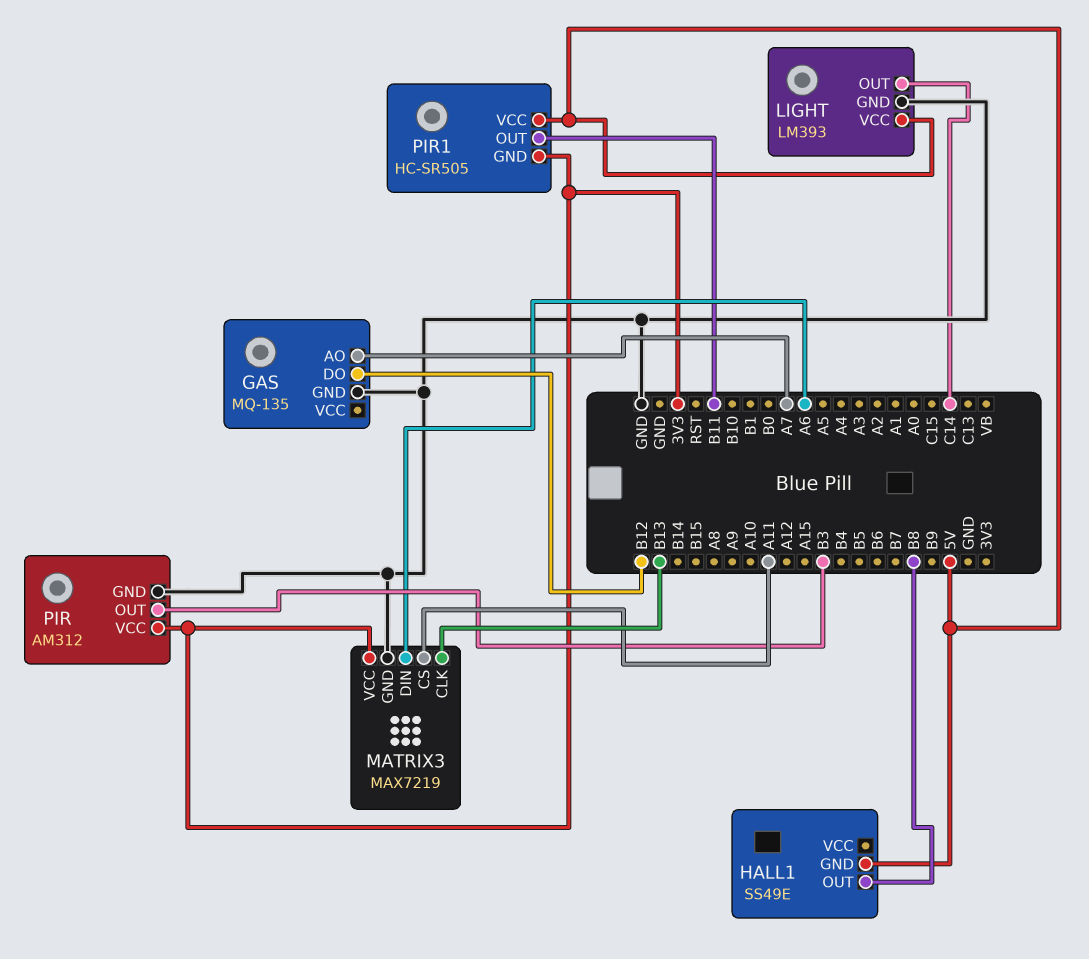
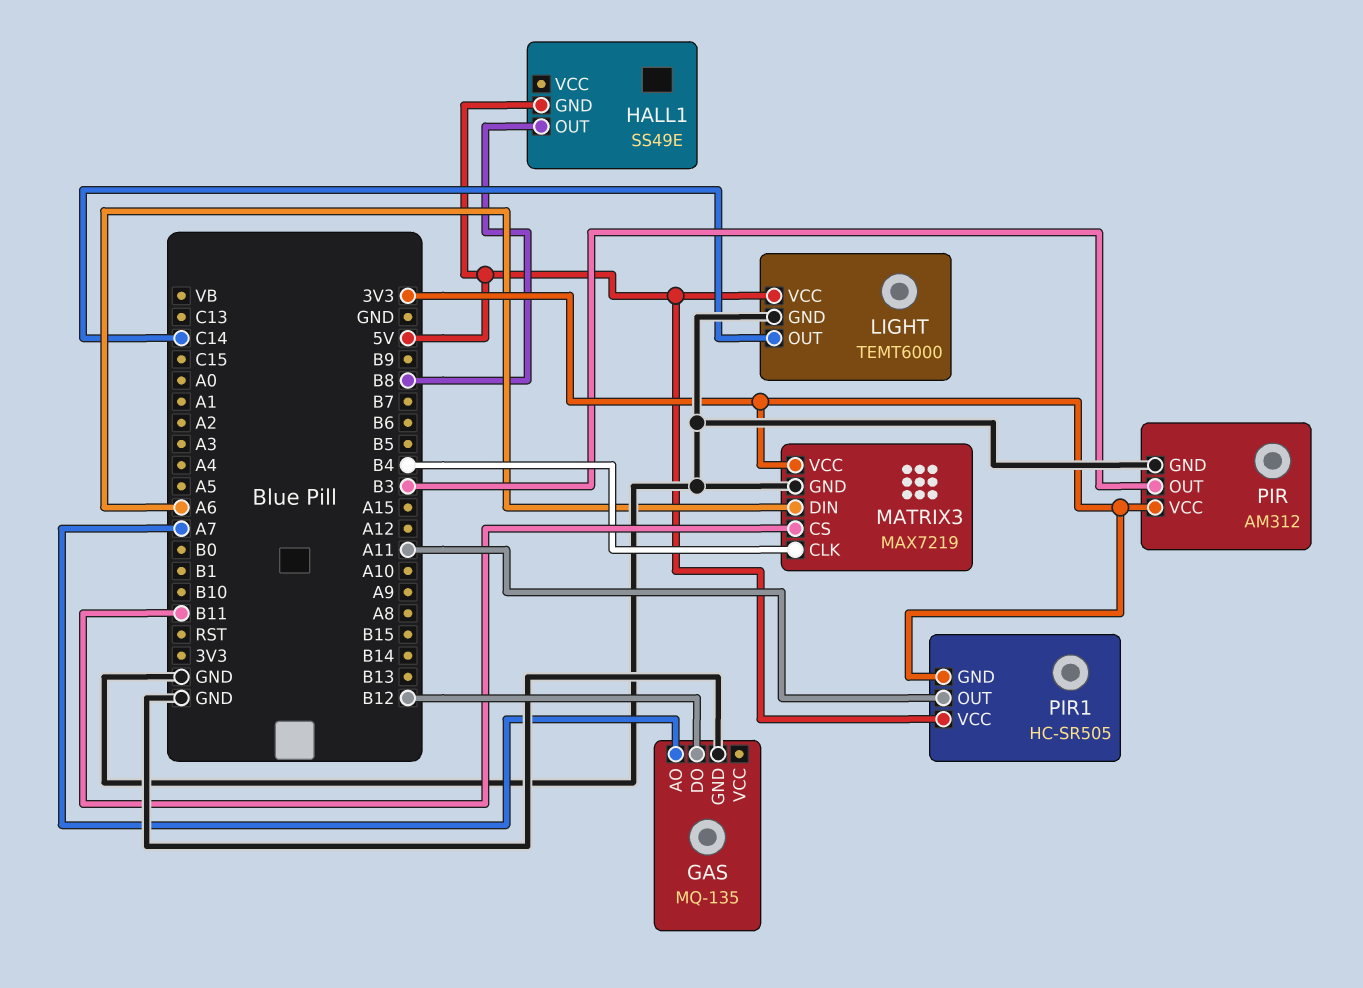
LIGHT: LM393 -> TEMT6000
MATRIX3 pin CLK: B13 -> B4
MATRIX3 pin CS: A11 -> B11
PIR1 pin OUT: B11 -> A11

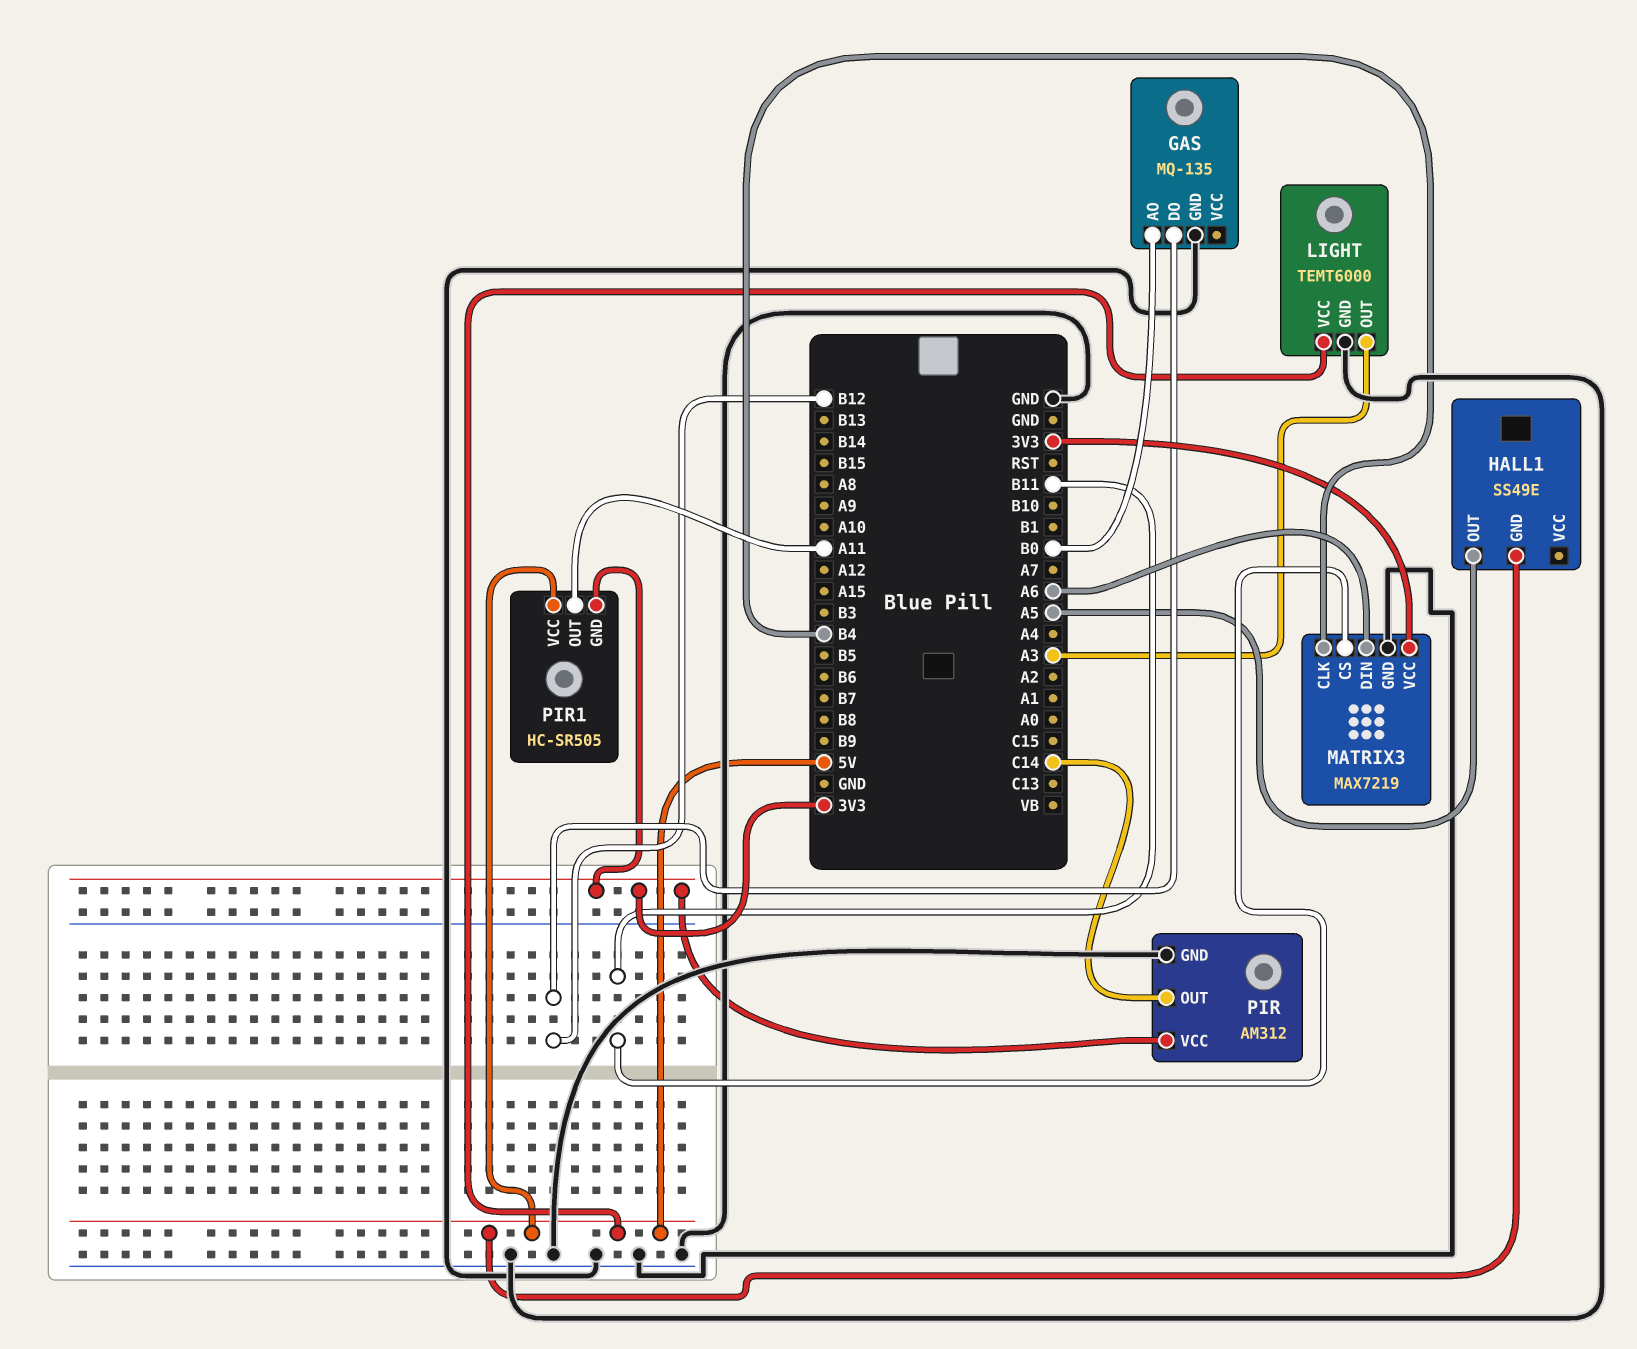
GAS pin AO: A7 -> B0
HALL1 pin OUT: B8 -> A5
LIGHT pin OUT: C14 -> A3
PIR pin OUT: B3 -> C14

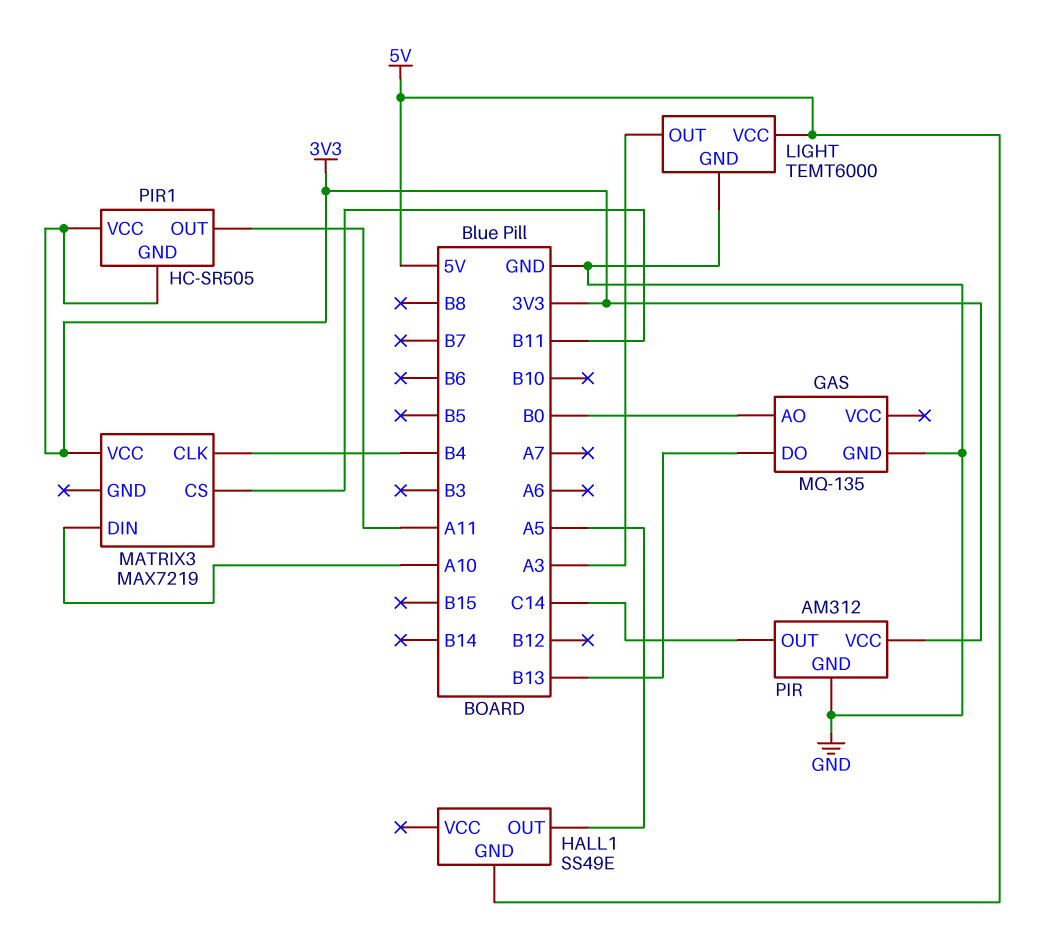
GAS pin DO: B12 -> B13
MATRIX3 pin DIN: A6 -> A10
MATRIX3 pin GND: GND -> none
PIR1 pin VCC: 5V -> 3V3

